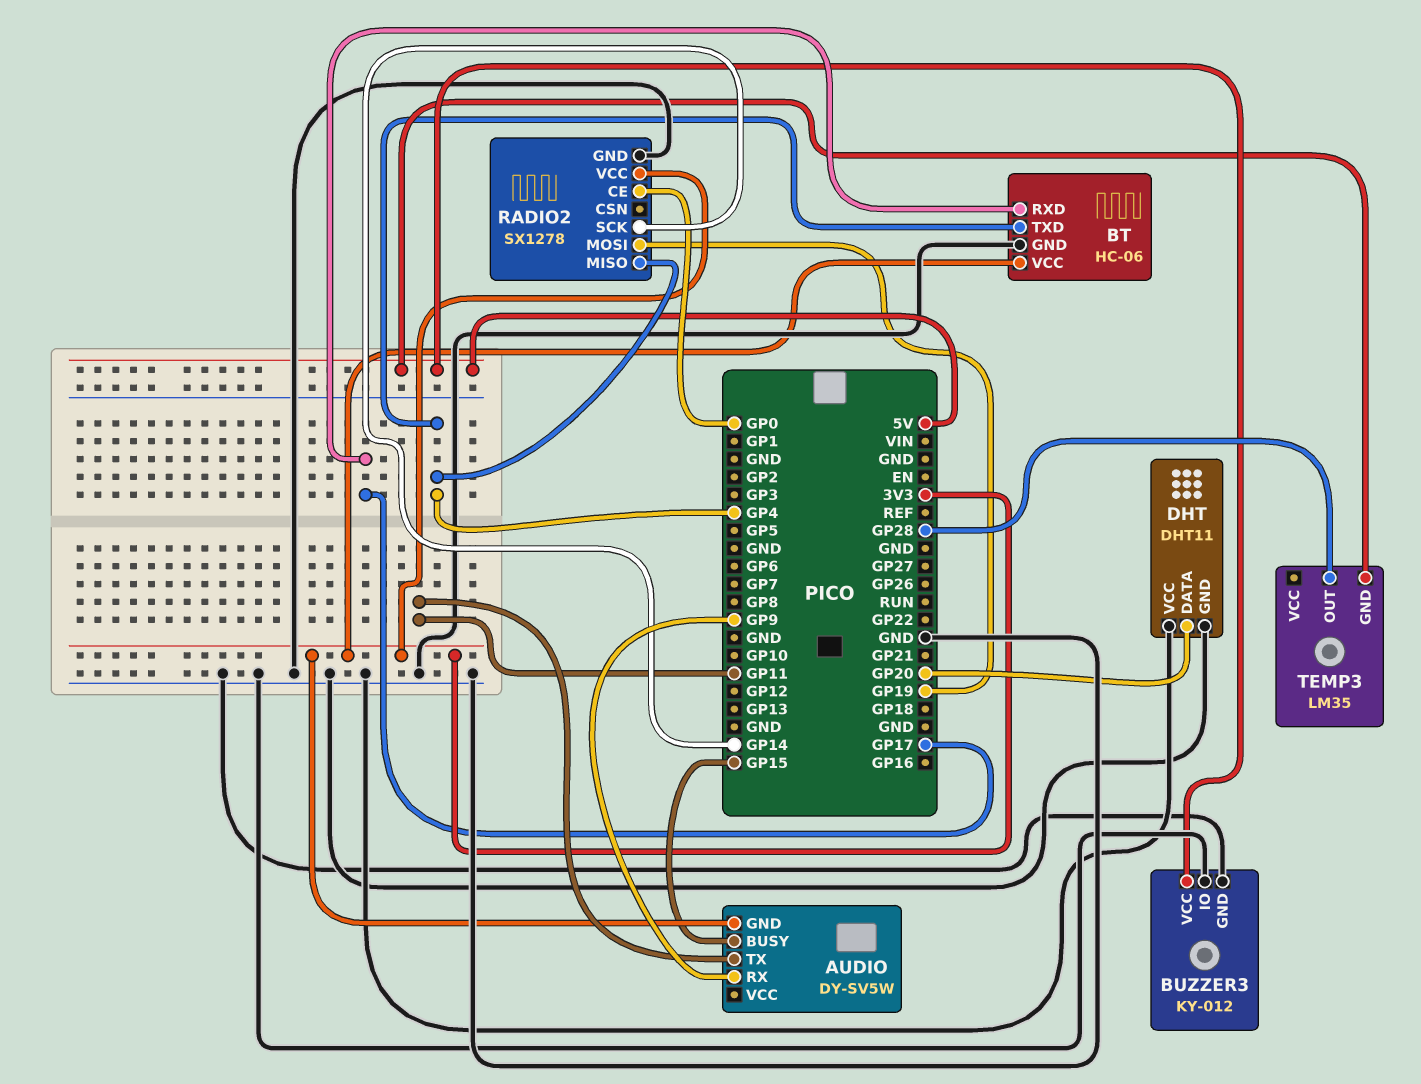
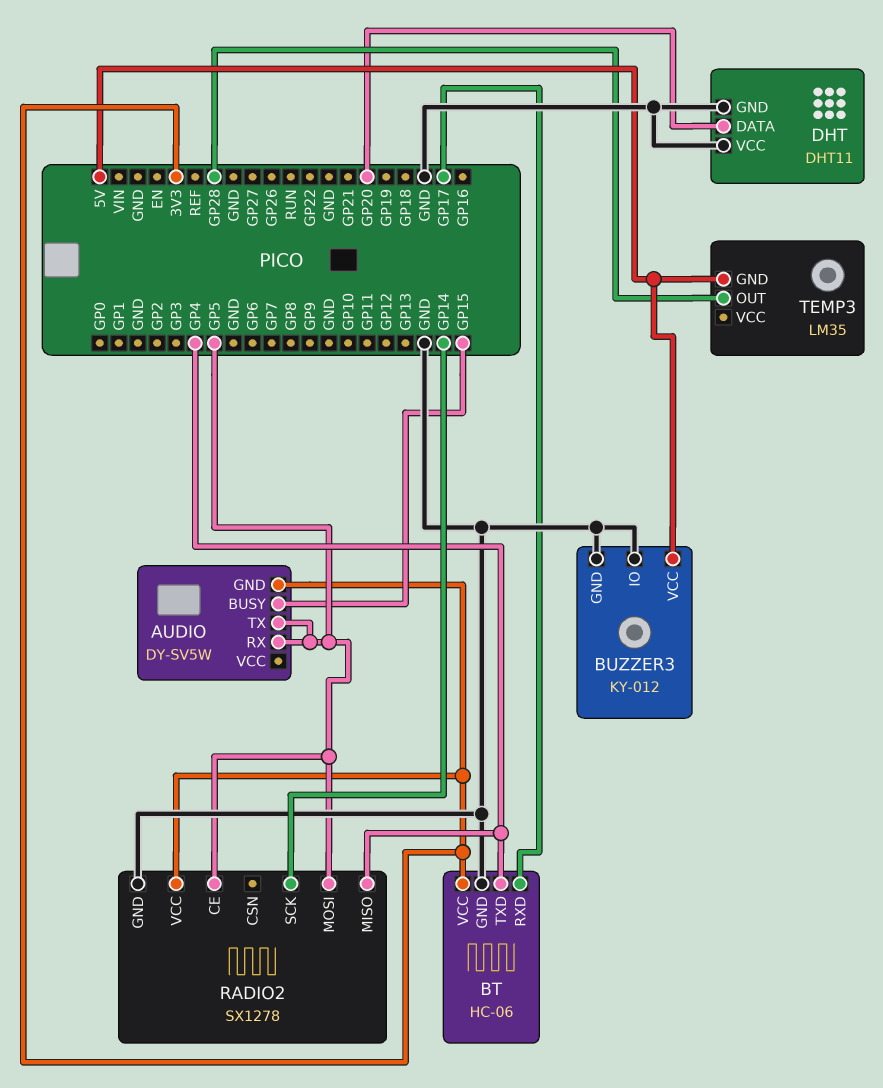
AUDIO pin RX: GP9 -> GP5
AUDIO pin TX: GP11 -> GP5
RADIO2 pin CE: GP0 -> GP5
RADIO2 pin MOSI: GP19 -> GP5

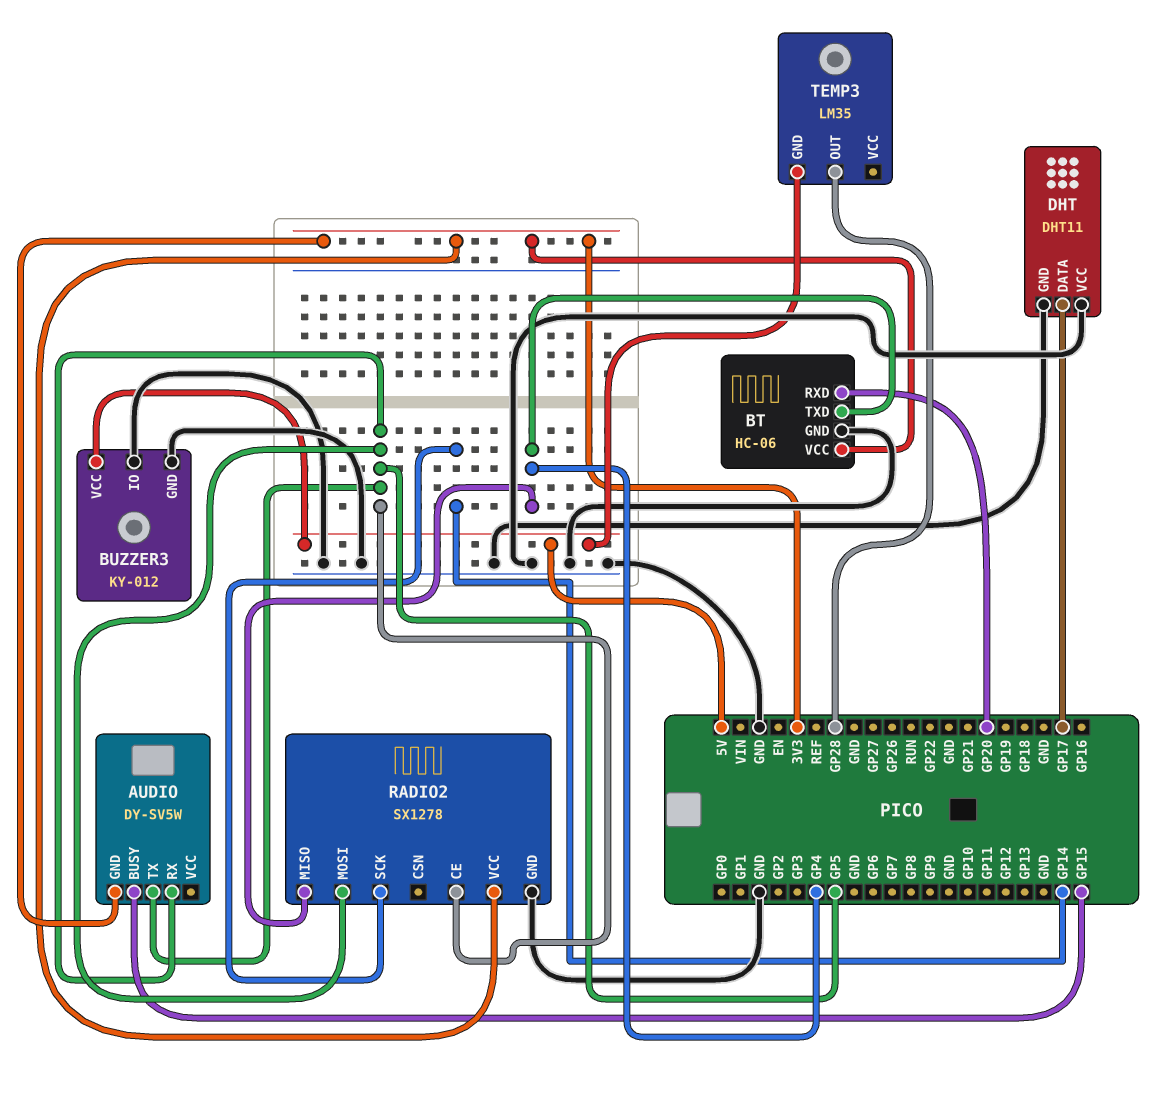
BT pin RXD: GP17 -> GP20
DHT pin DATA: GP20 -> GP17

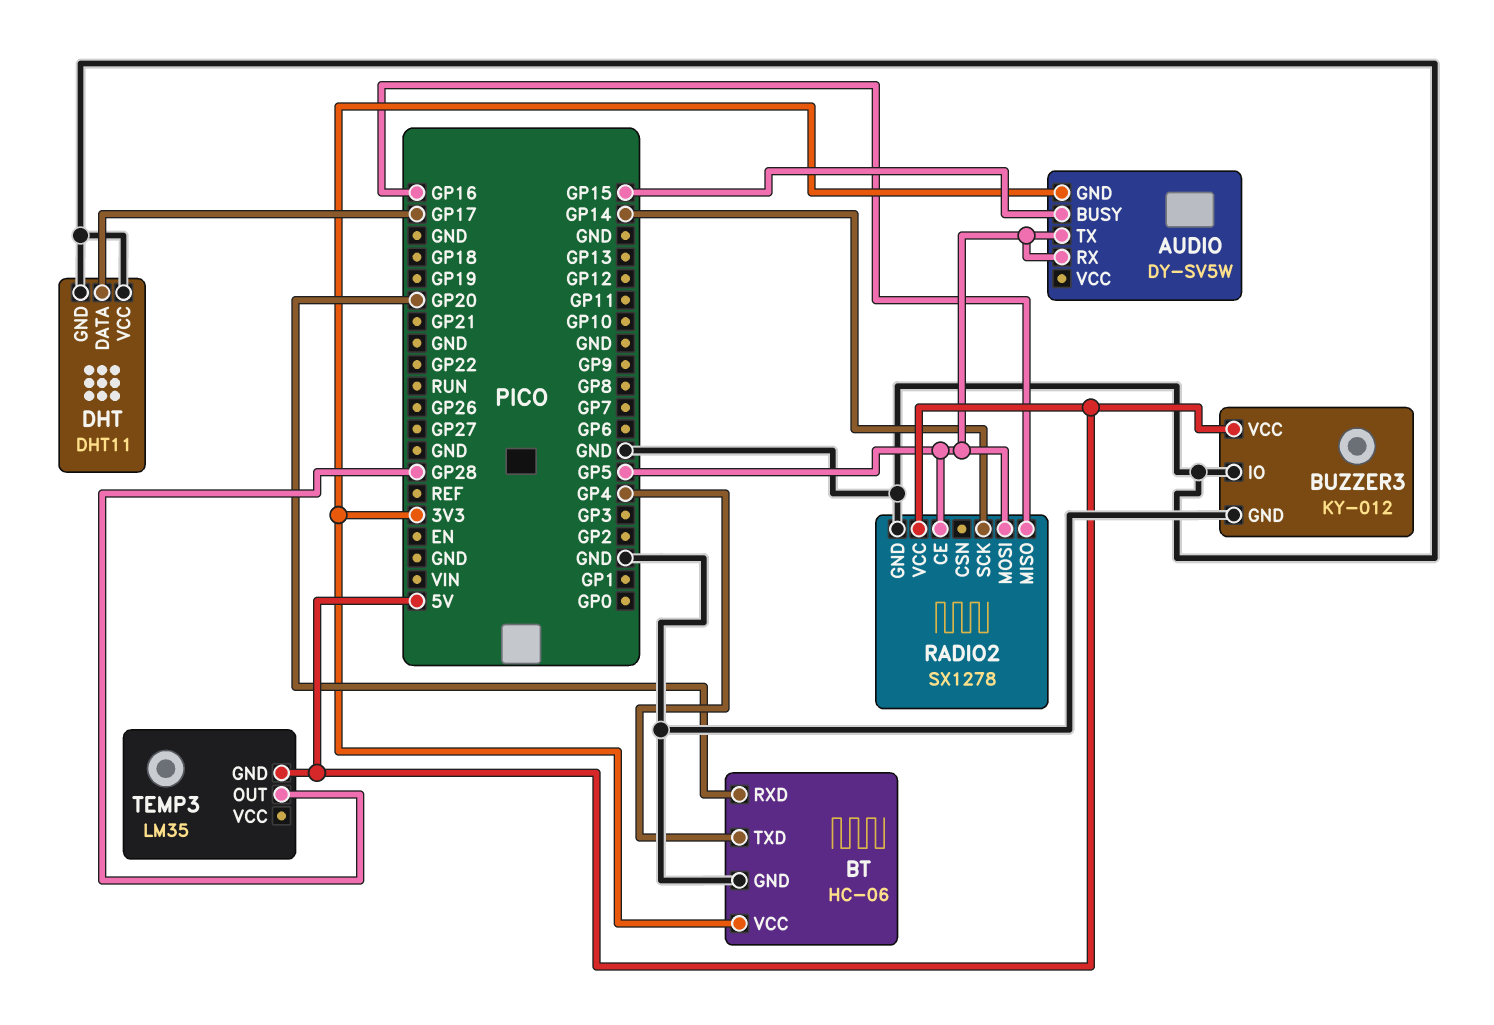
RADIO2 pin MISO: GP4 -> GP16
RADIO2 pin VCC: 3V3 -> 5V

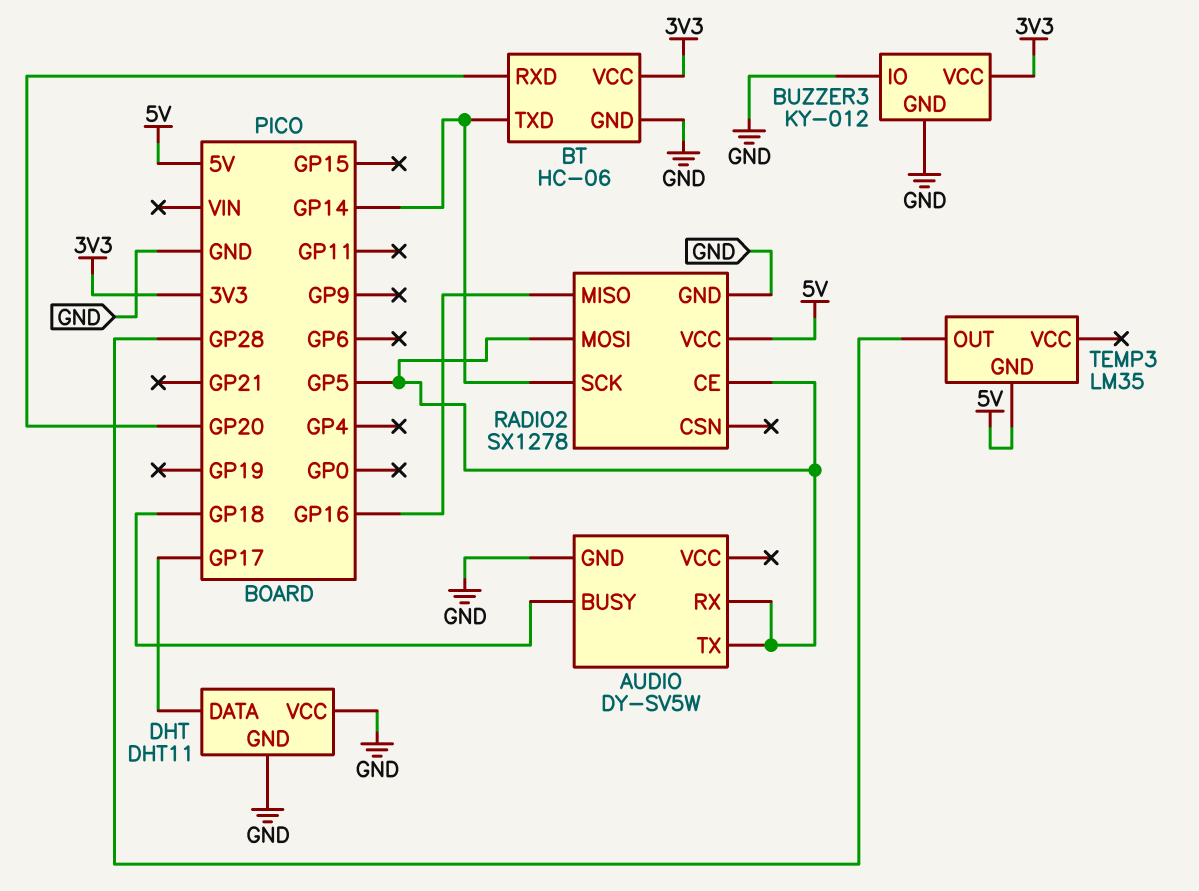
AUDIO pin BUSY: GP15 -> GP18
AUDIO pin GND: 3V3 -> GND
BT pin TXD: GP4 -> GP14
BUZZER3 pin VCC: 5V -> 3V3

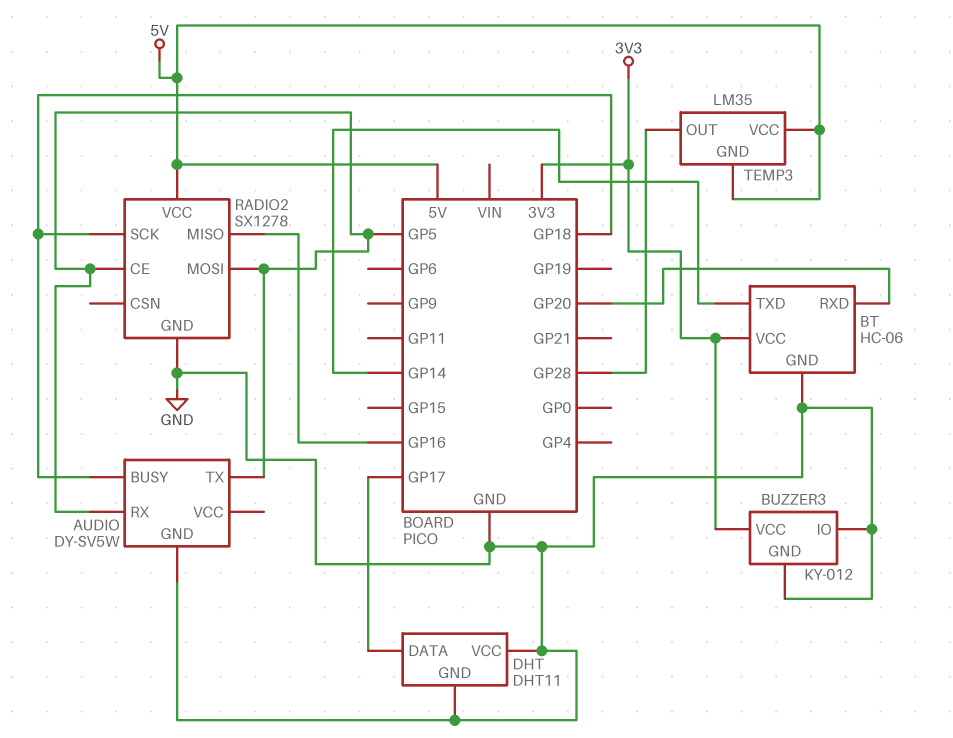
RADIO2 pin SCK: GP14 -> GP18
TEMP3 pin VCC: none -> 5V

